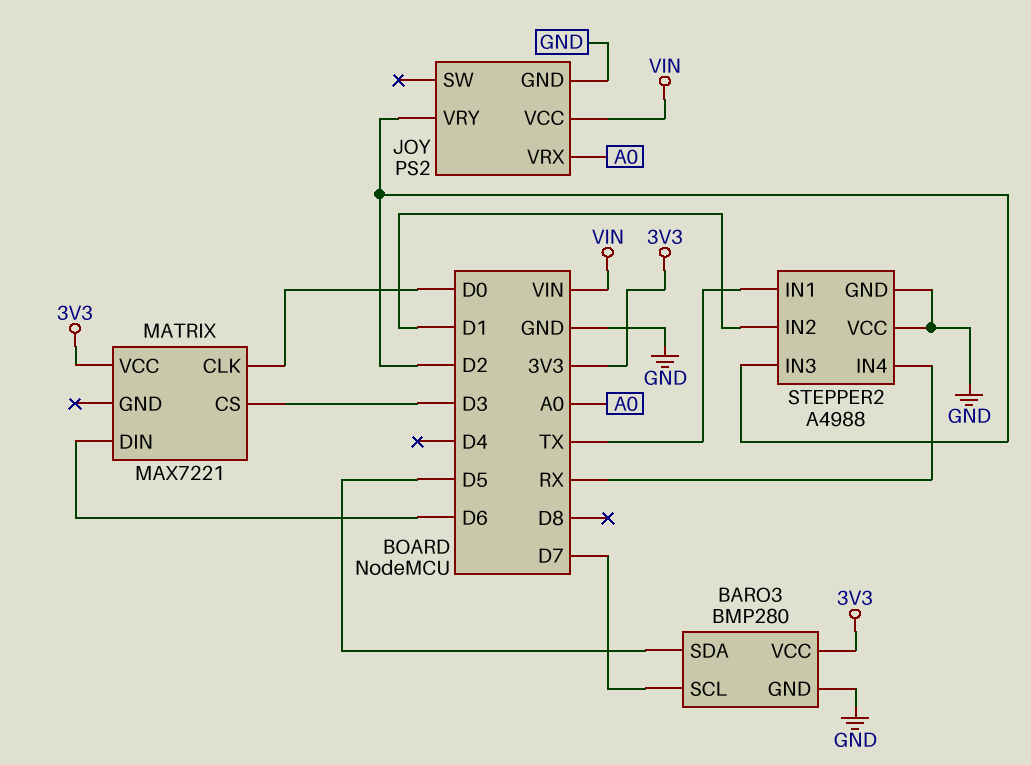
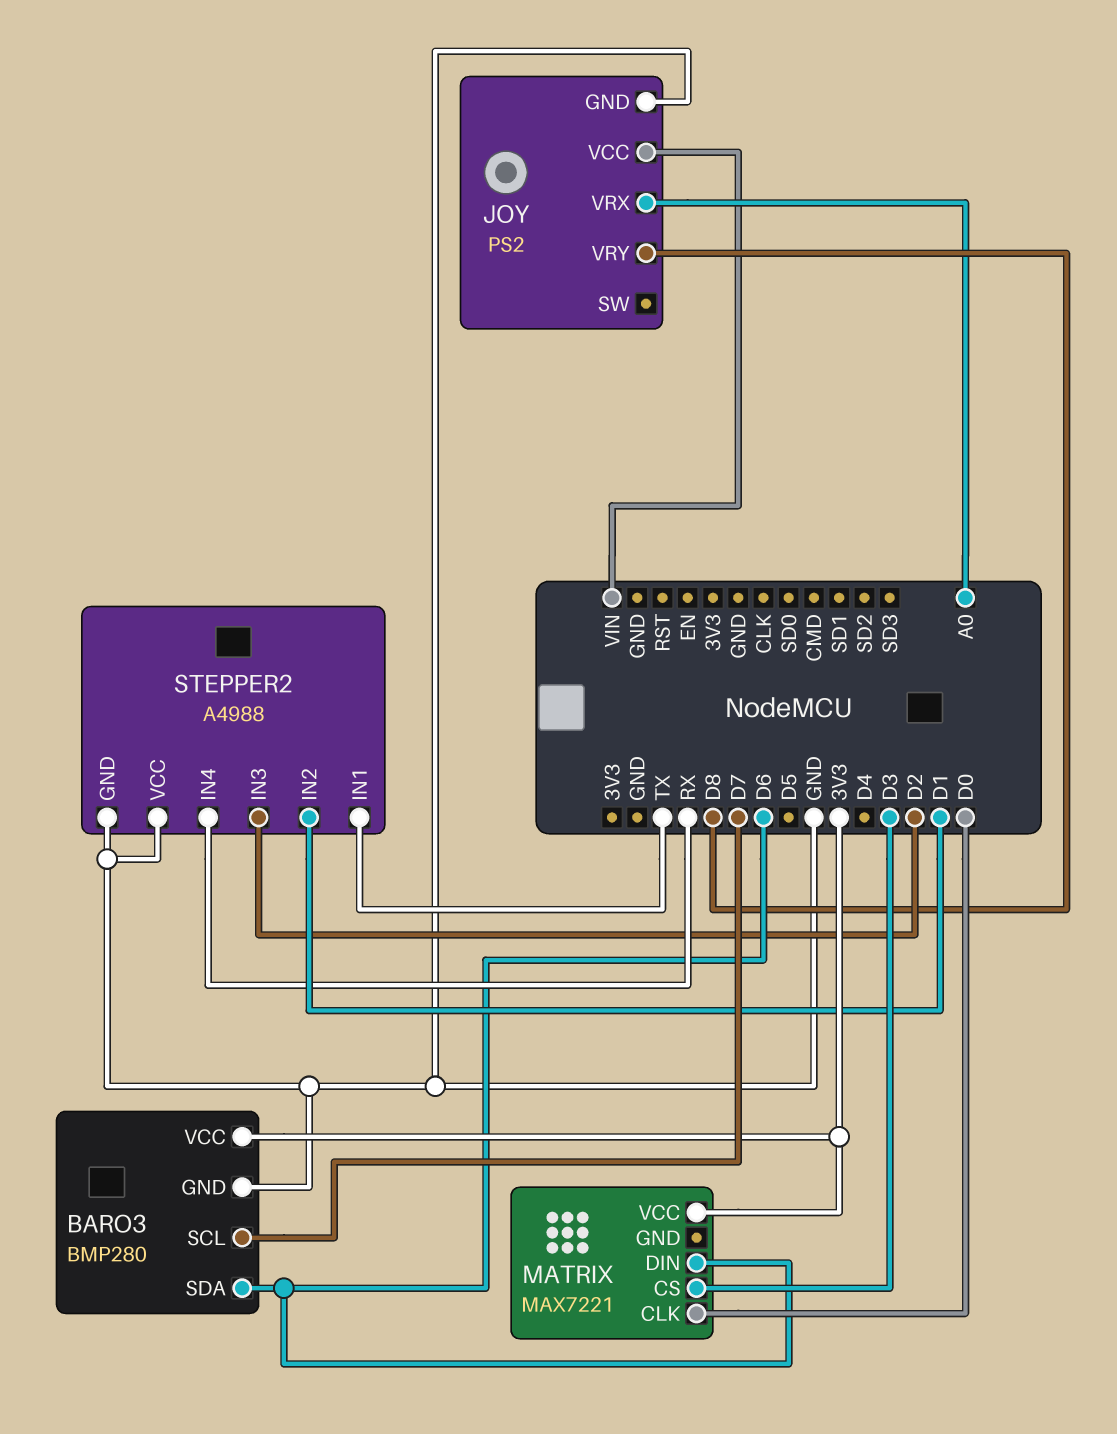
BARO3 pin SDA: D5 -> D6
JOY pin VRY: D2 -> D8

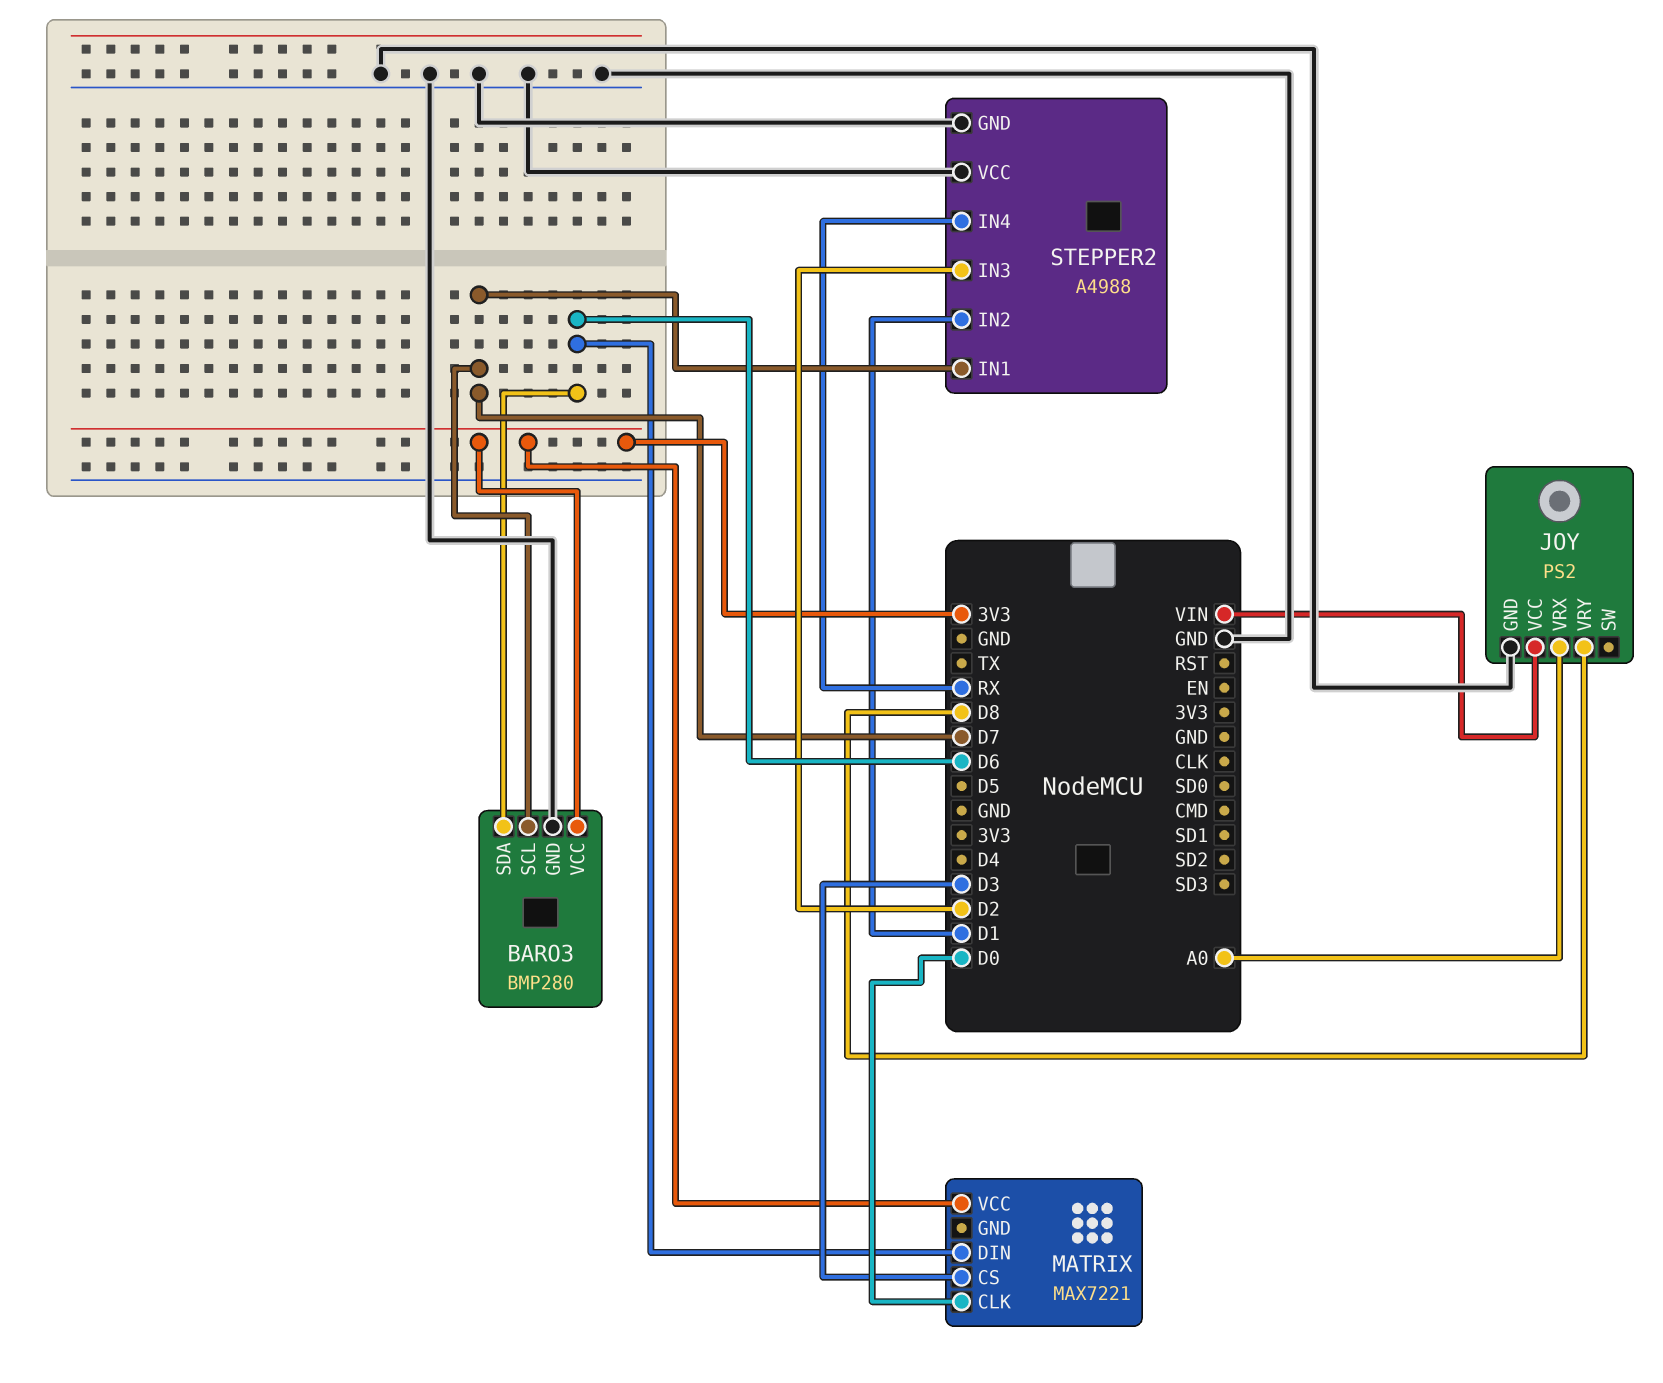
STEPPER2 pin IN1: TX -> D7

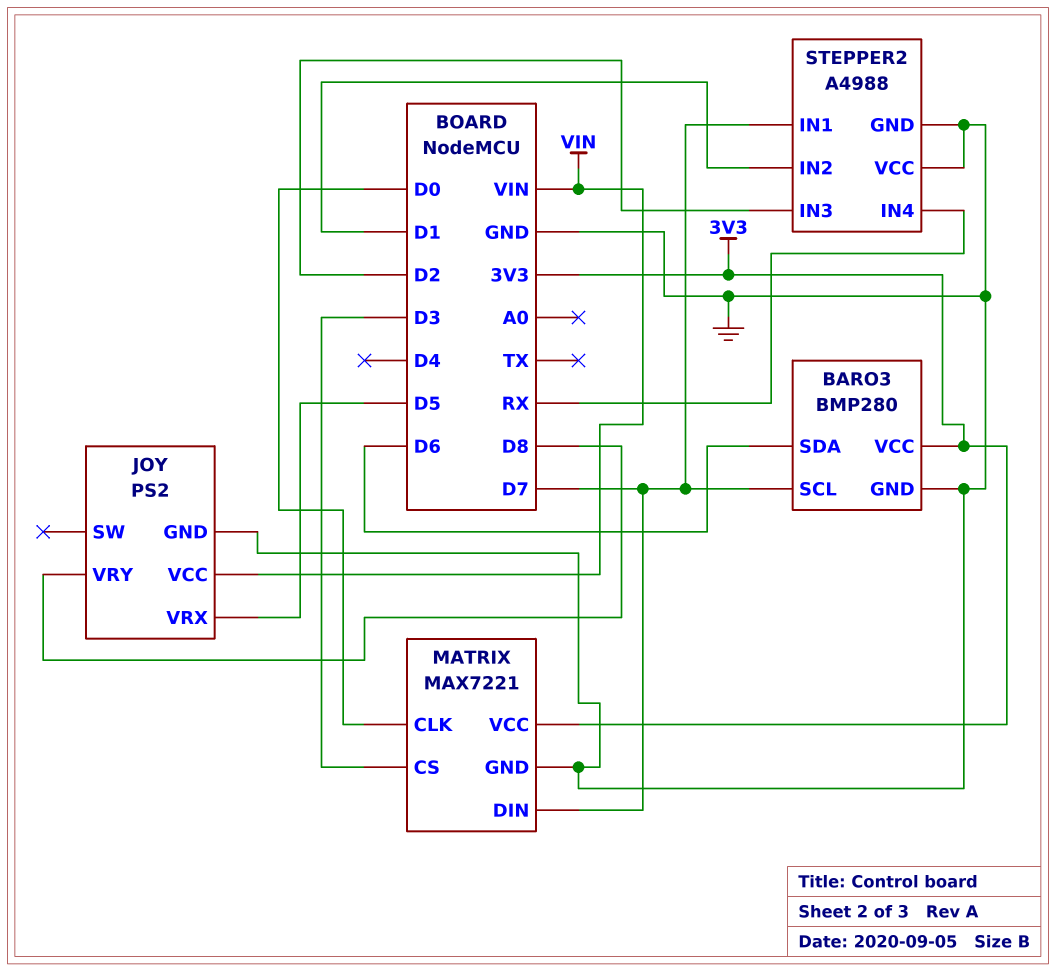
JOY pin VRX: A0 -> D5
MATRIX pin DIN: D6 -> D7
MATRIX pin GND: none -> GND

